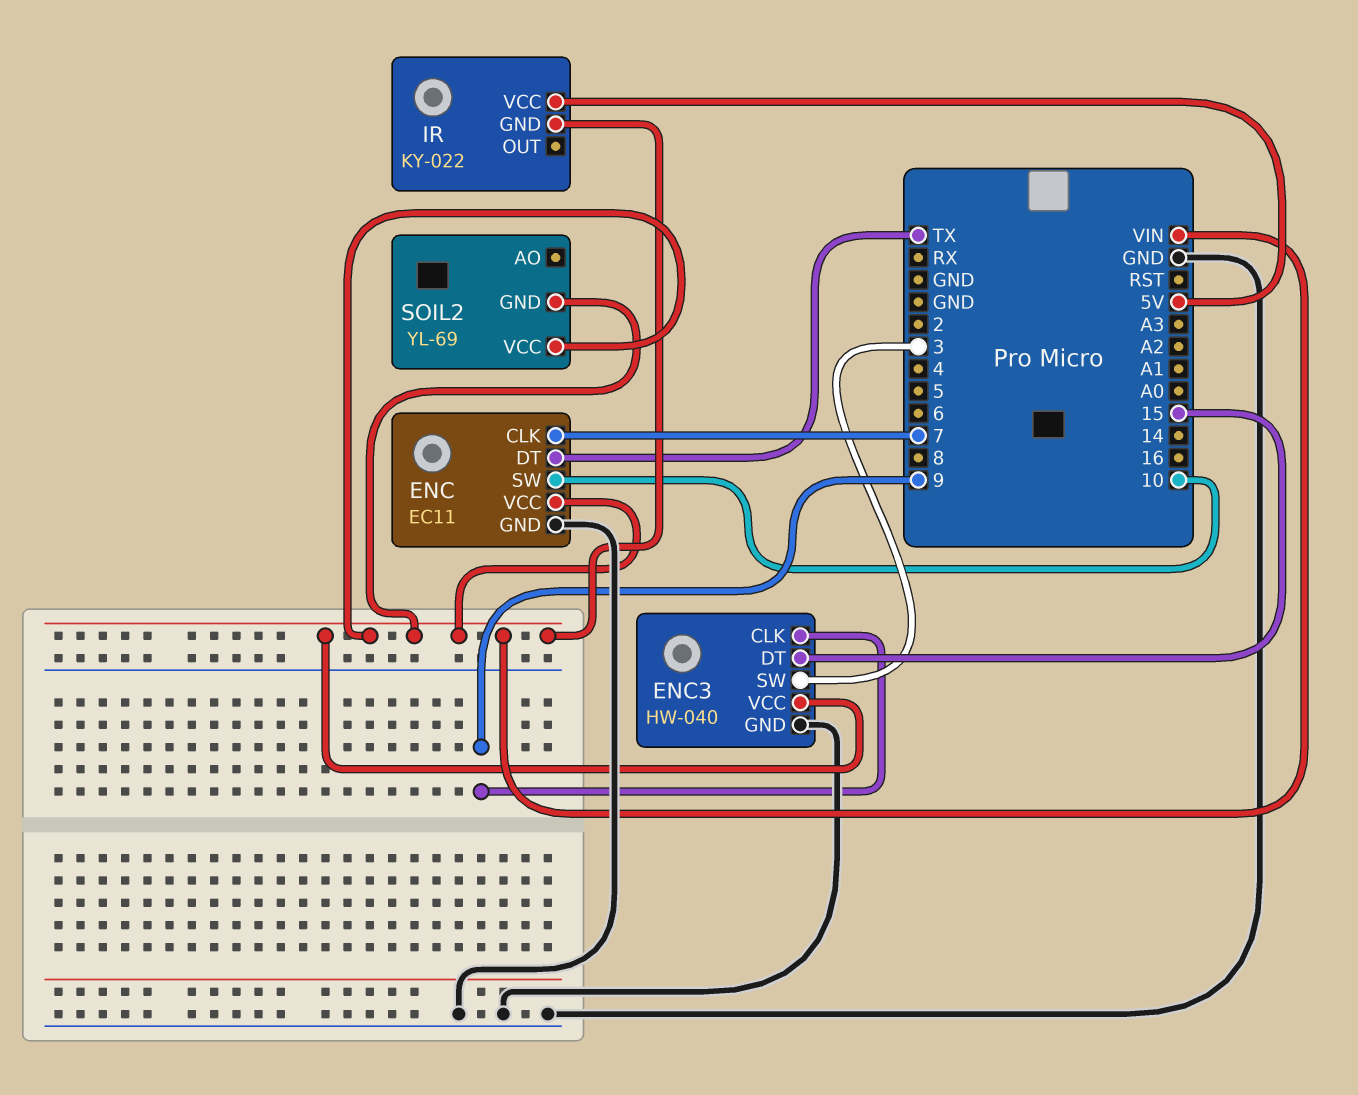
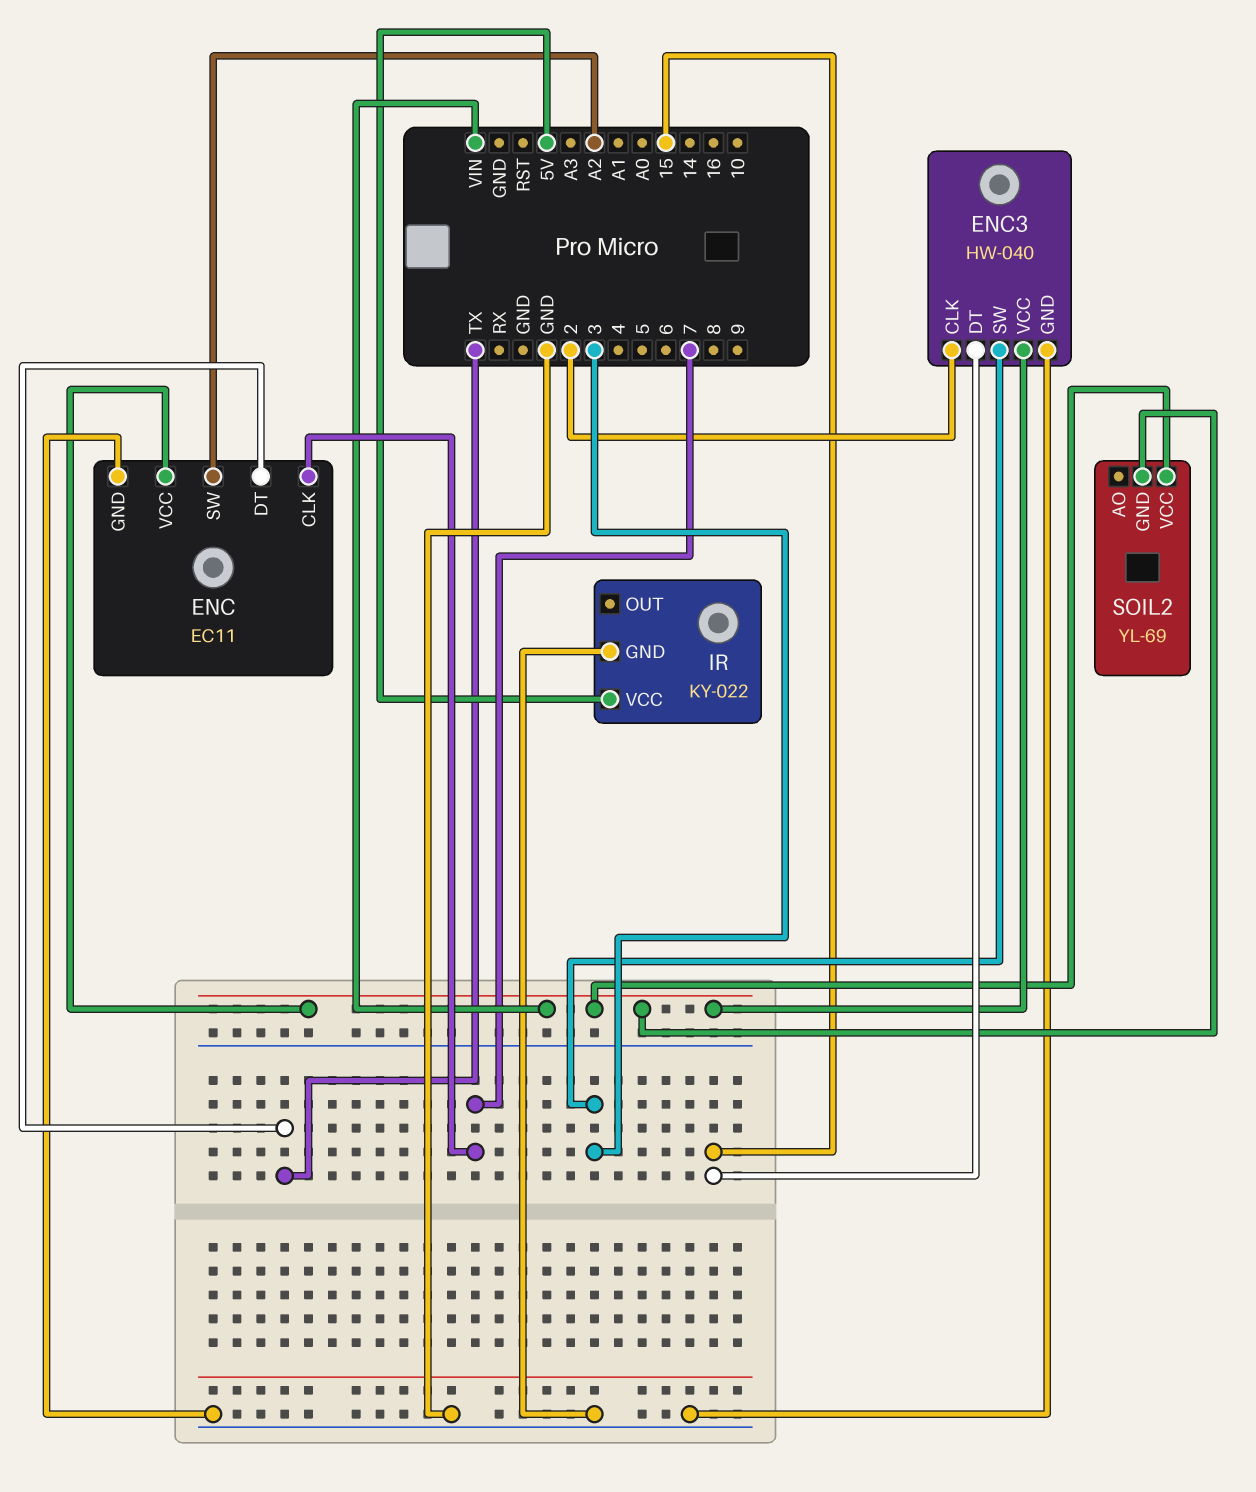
ENC pin SW: 10 -> A2
ENC3 pin CLK: 9 -> 2
IR pin GND: VIN -> GND

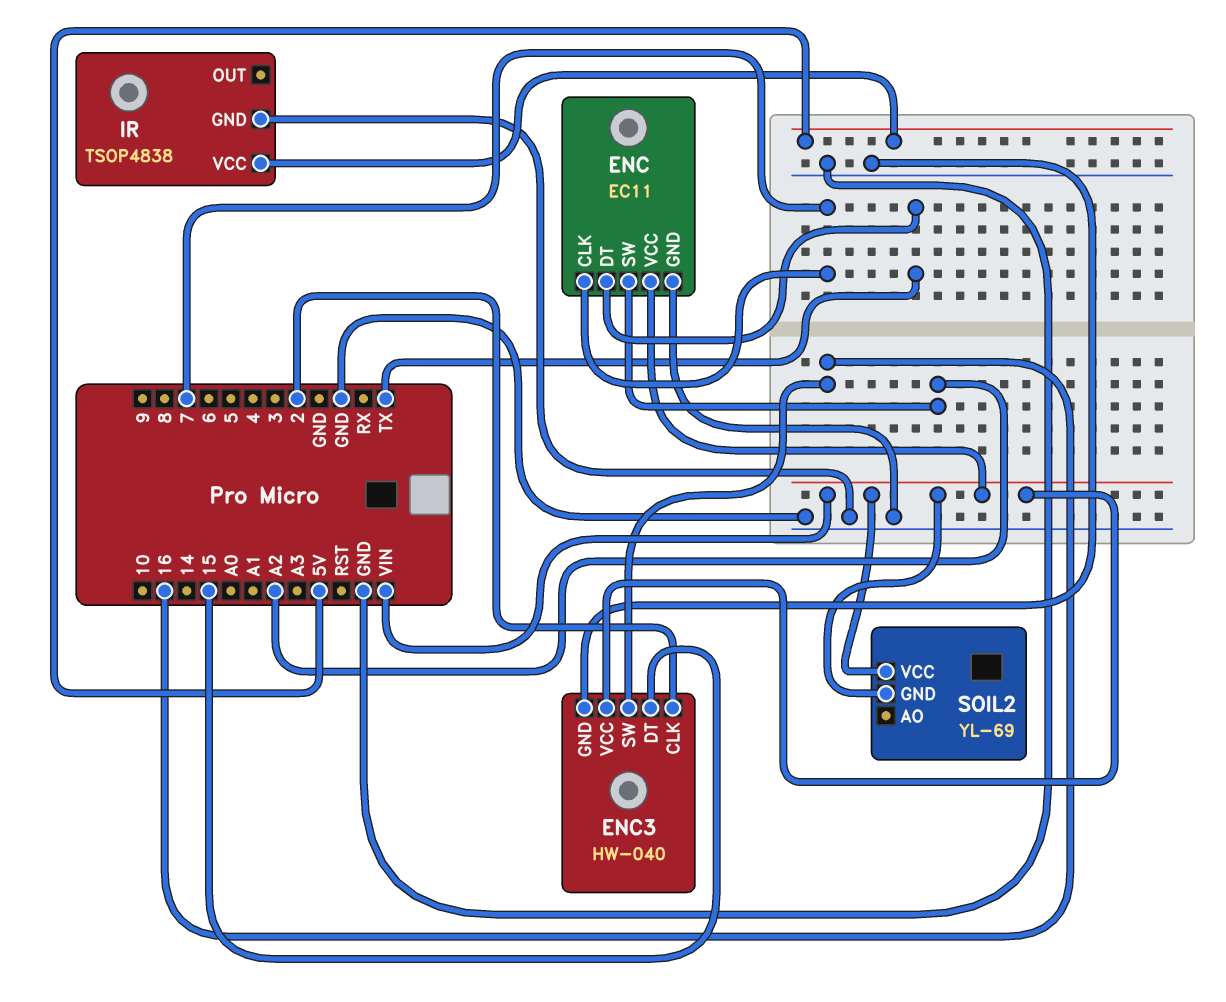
ENC3 pin SW: 3 -> 16
IR: KY-022 -> TSOP4838

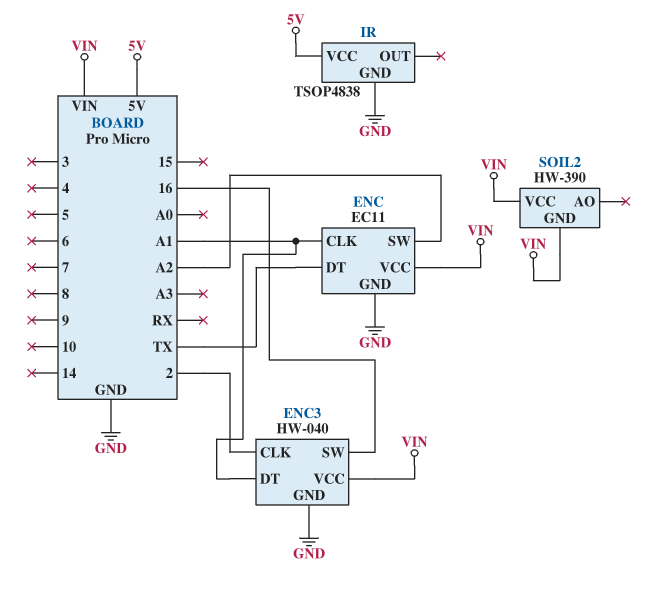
ENC pin CLK: 7 -> A1
ENC3 pin DT: 15 -> A1
SOIL2: YL-69 -> HW-390

